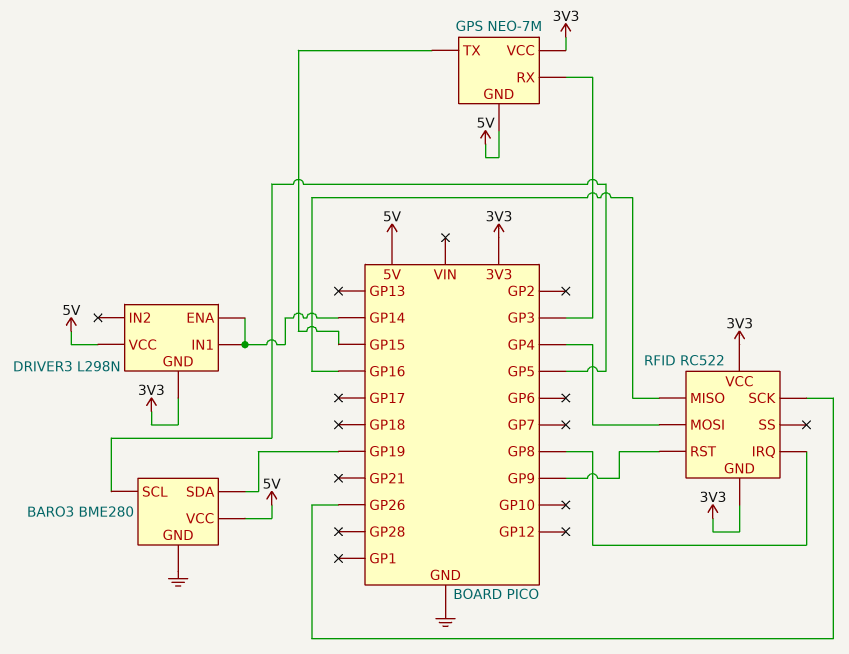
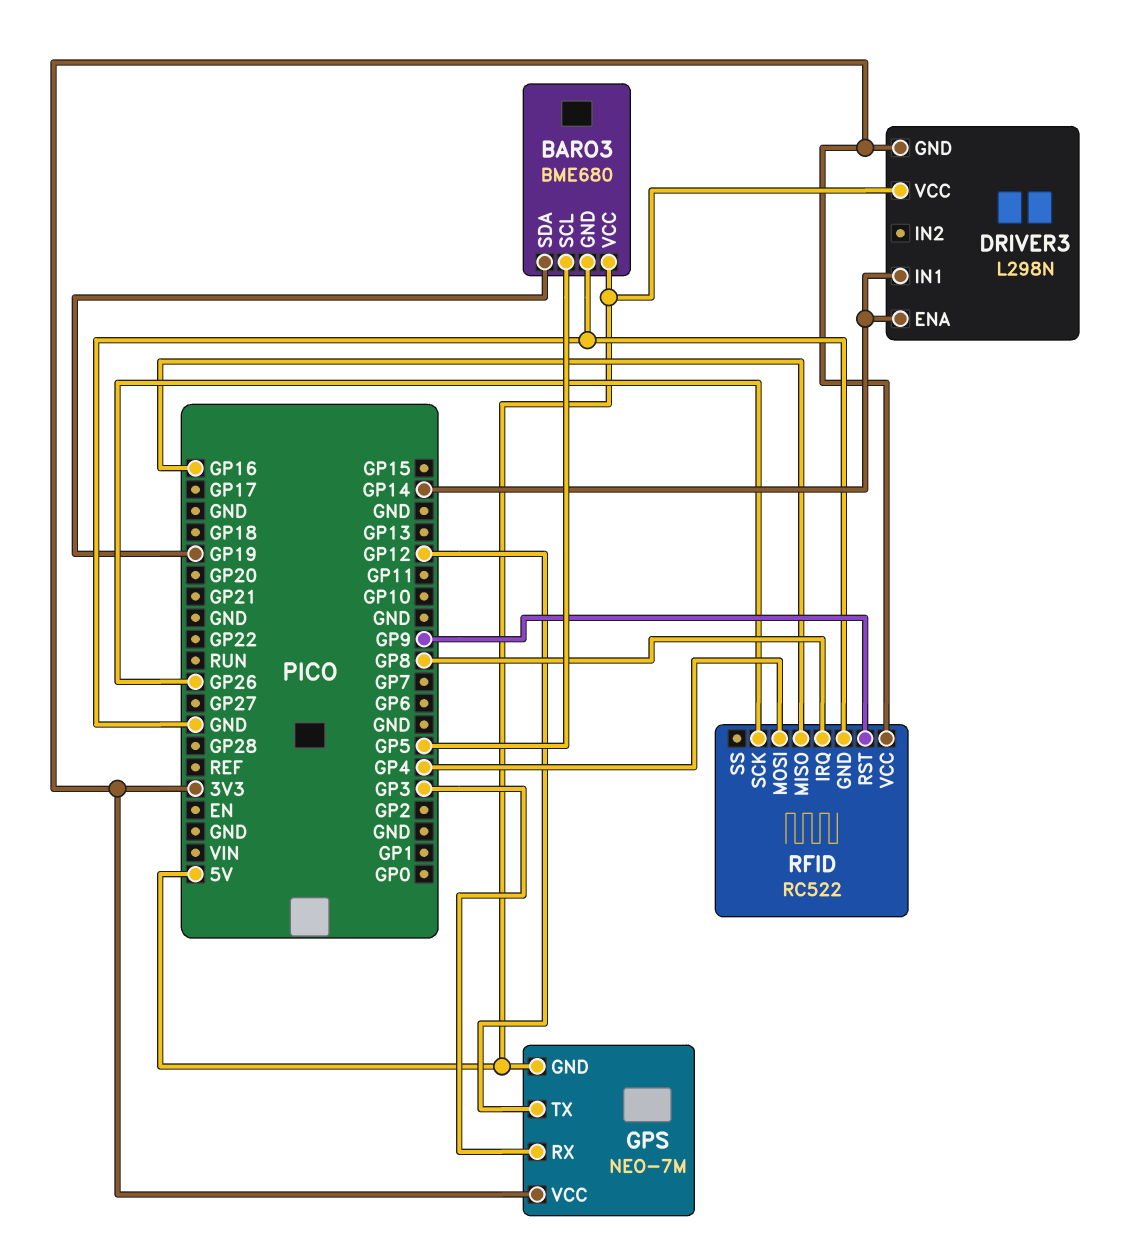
BARO3: BME280 -> BME680
GPS pin TX: GP15 -> GP12
RFID pin GND: 3V3 -> GND

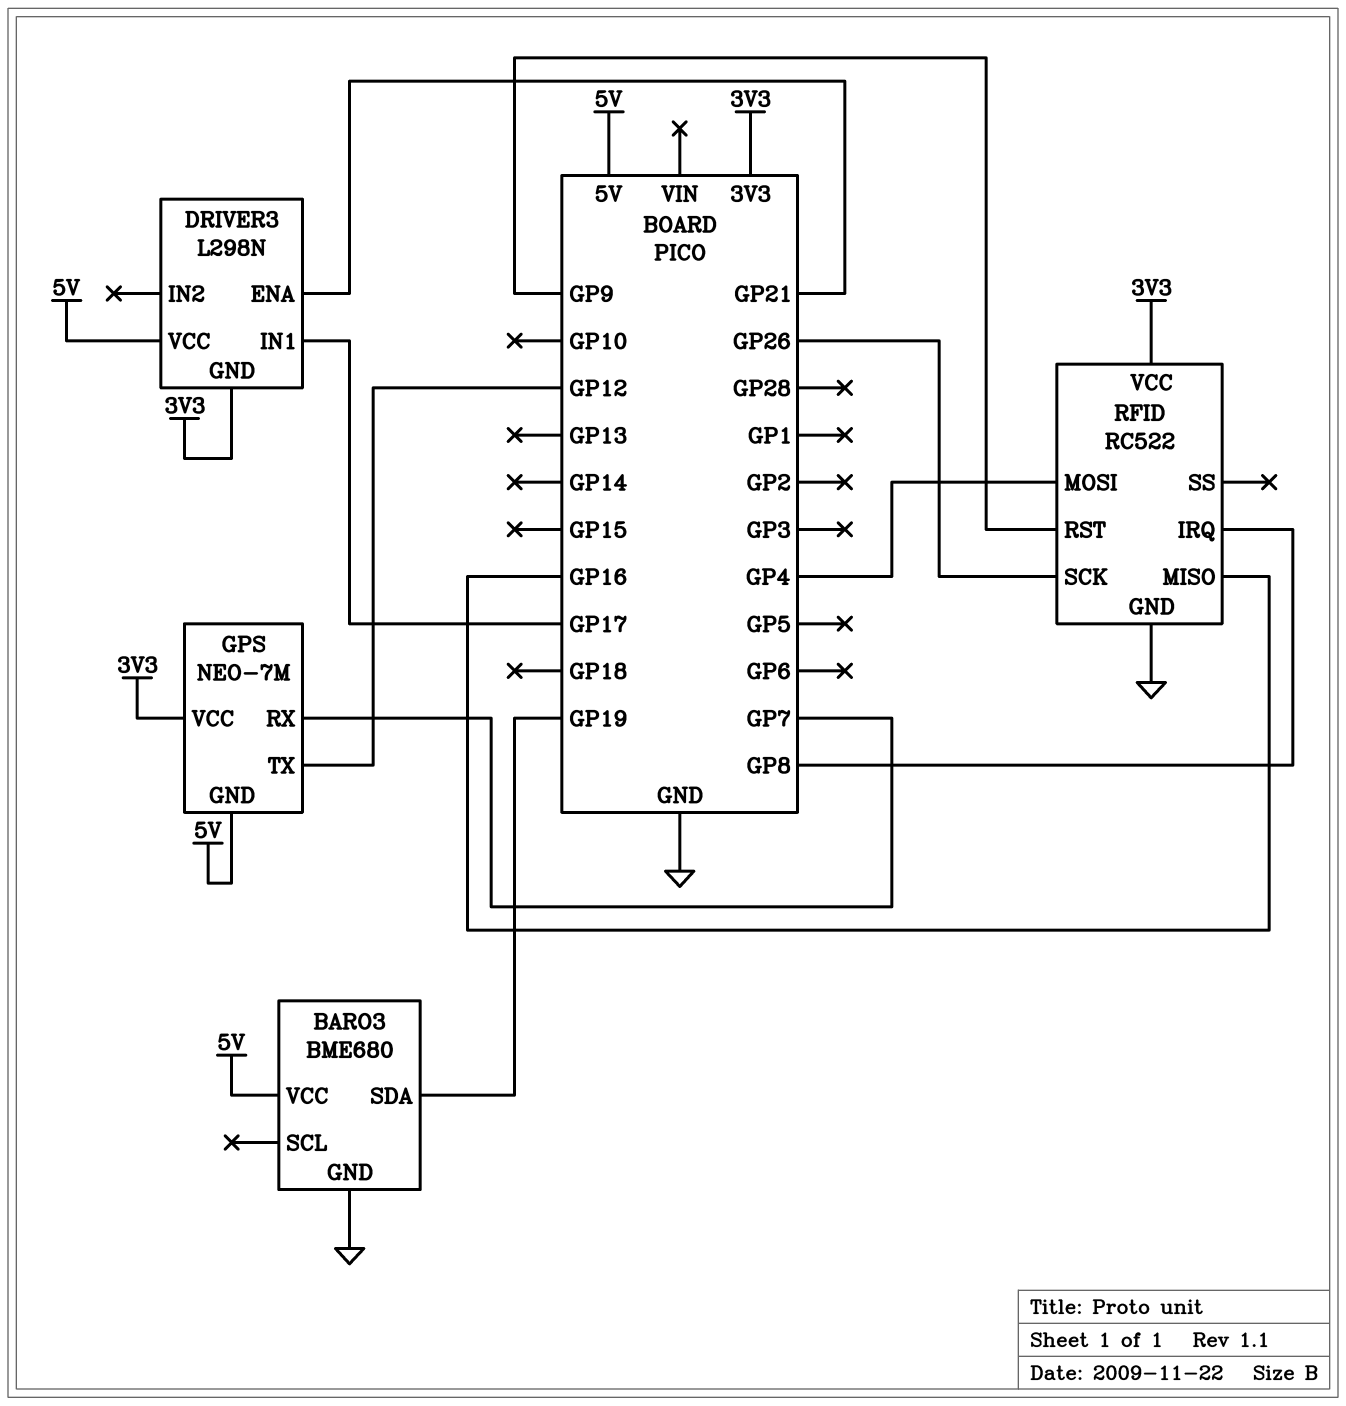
BARO3 pin SCL: GP5 -> none
DRIVER3 pin ENA: GP14 -> GP21
DRIVER3 pin IN1: GP14 -> GP17
GPS pin RX: GP3 -> GP7

